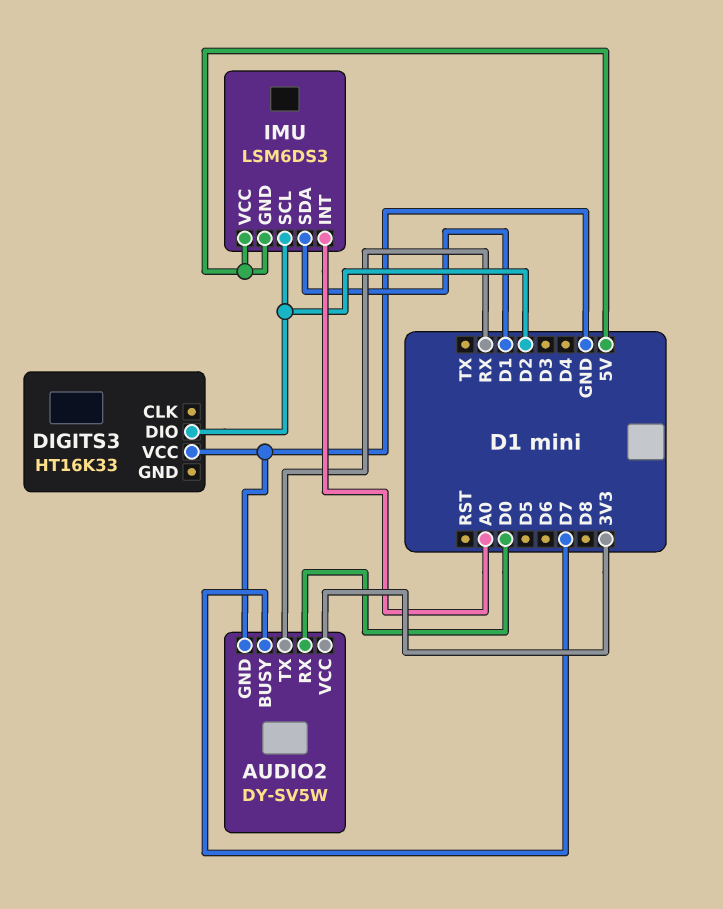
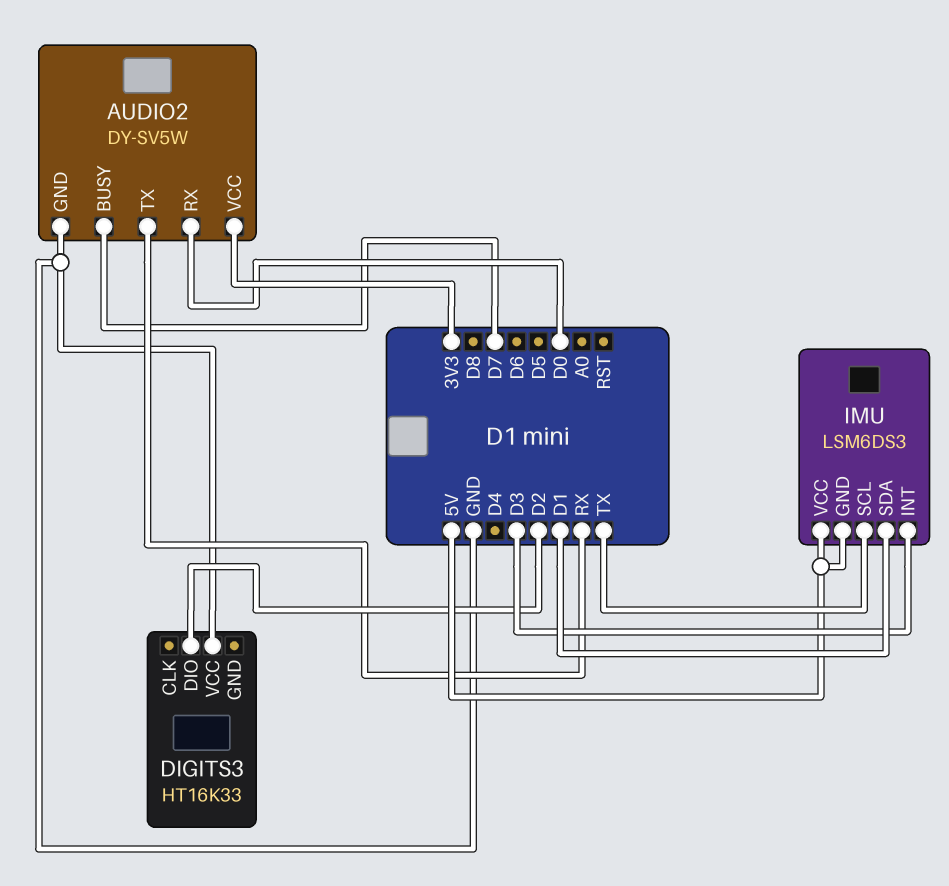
IMU pin INT: A0 -> D3
IMU pin SCL: D2 -> TX

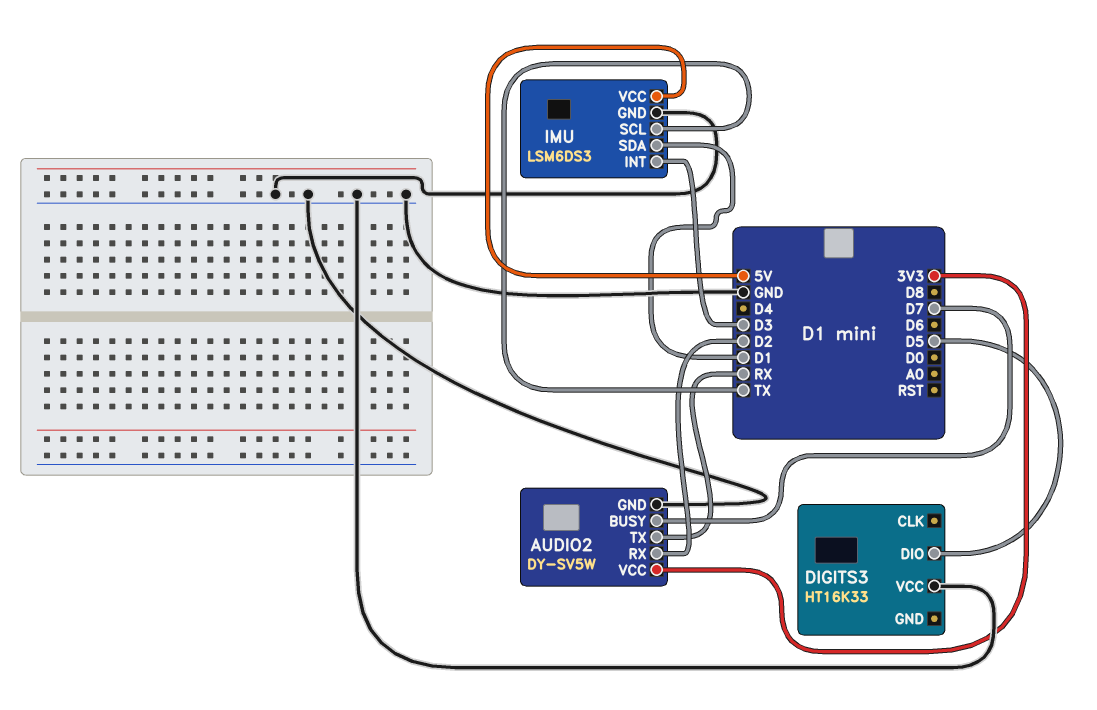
AUDIO2 pin RX: D0 -> D2
DIGITS3 pin DIO: D2 -> D5
IMU pin GND: 5V -> GND

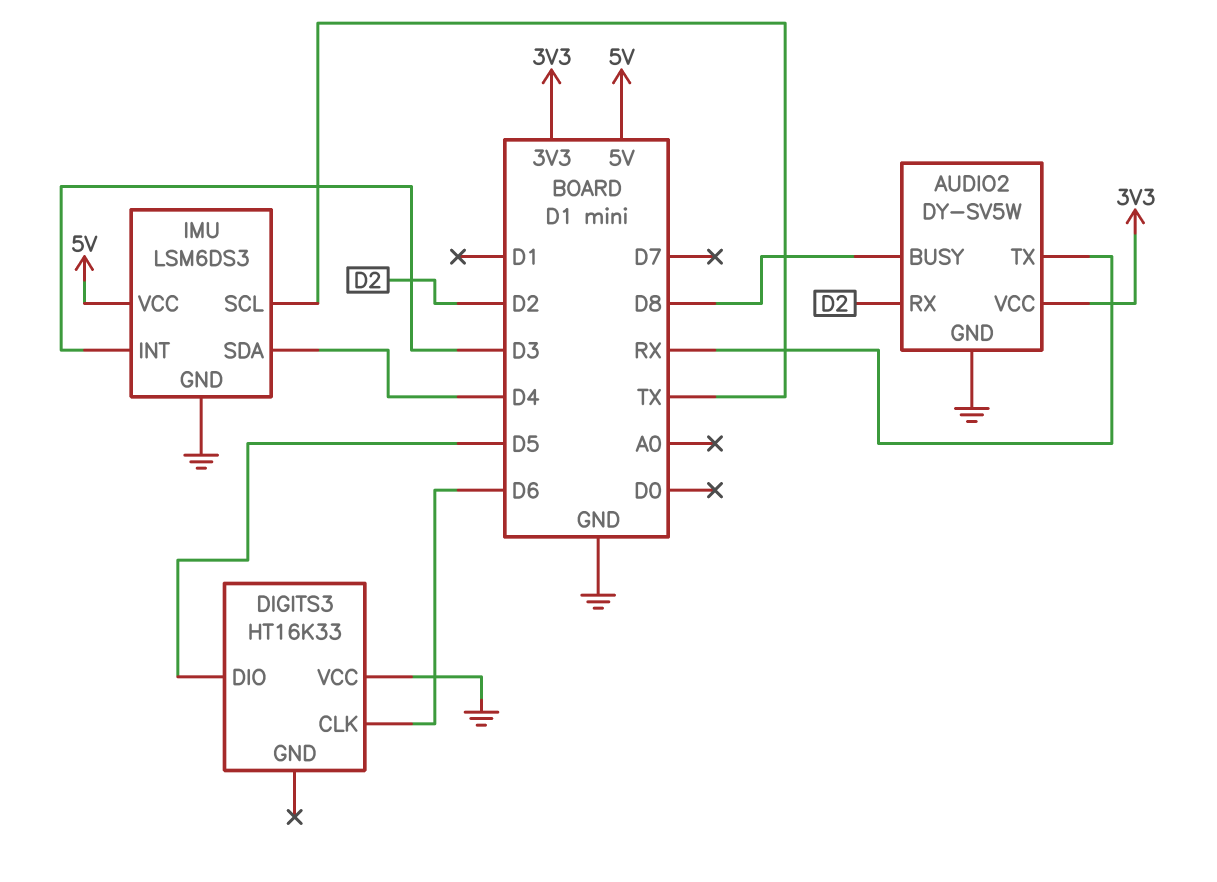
AUDIO2 pin BUSY: D7 -> D8
DIGITS3 pin CLK: none -> D6
IMU pin SDA: D1 -> D4

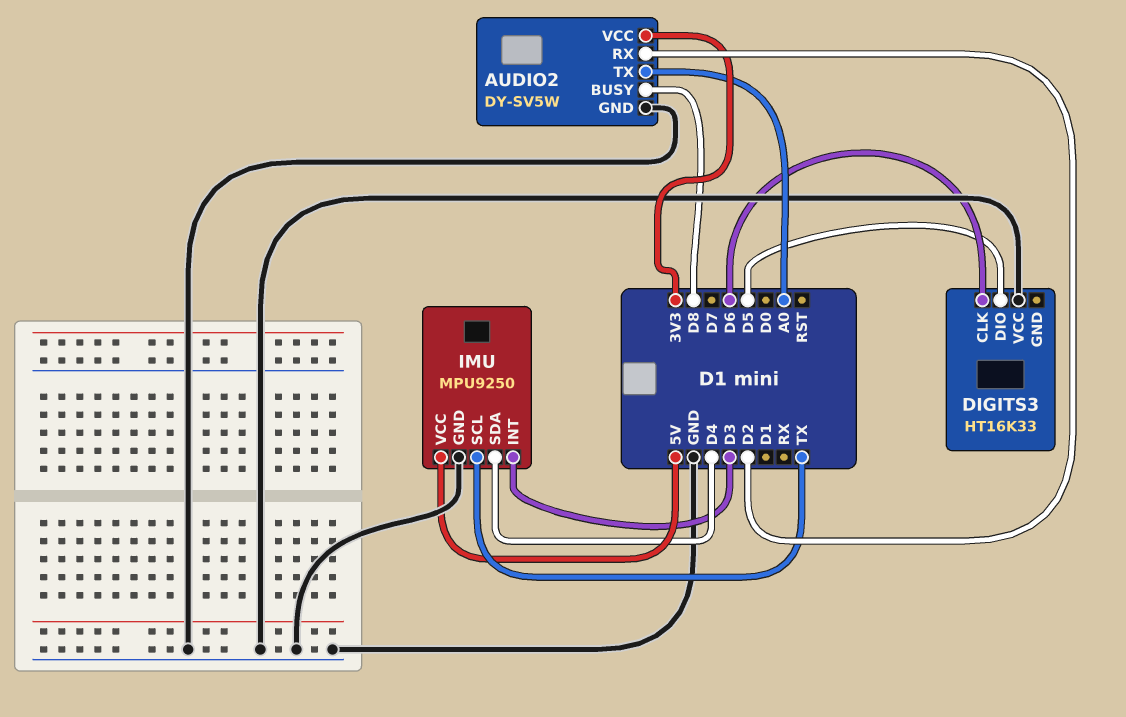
AUDIO2 pin TX: RX -> A0
IMU: LSM6DS3 -> MPU9250

